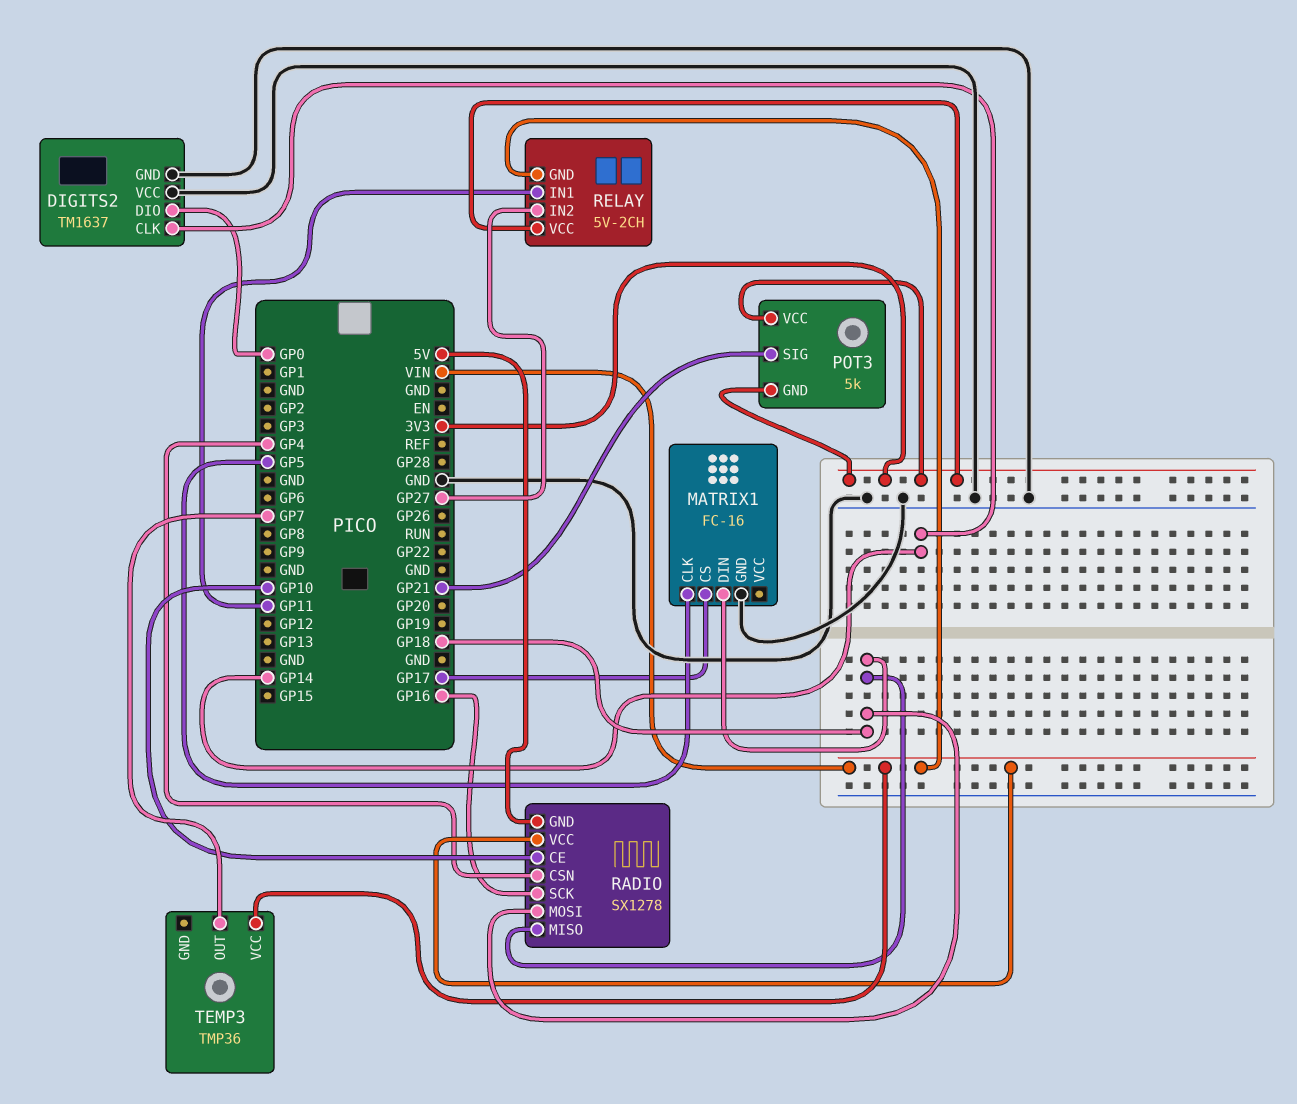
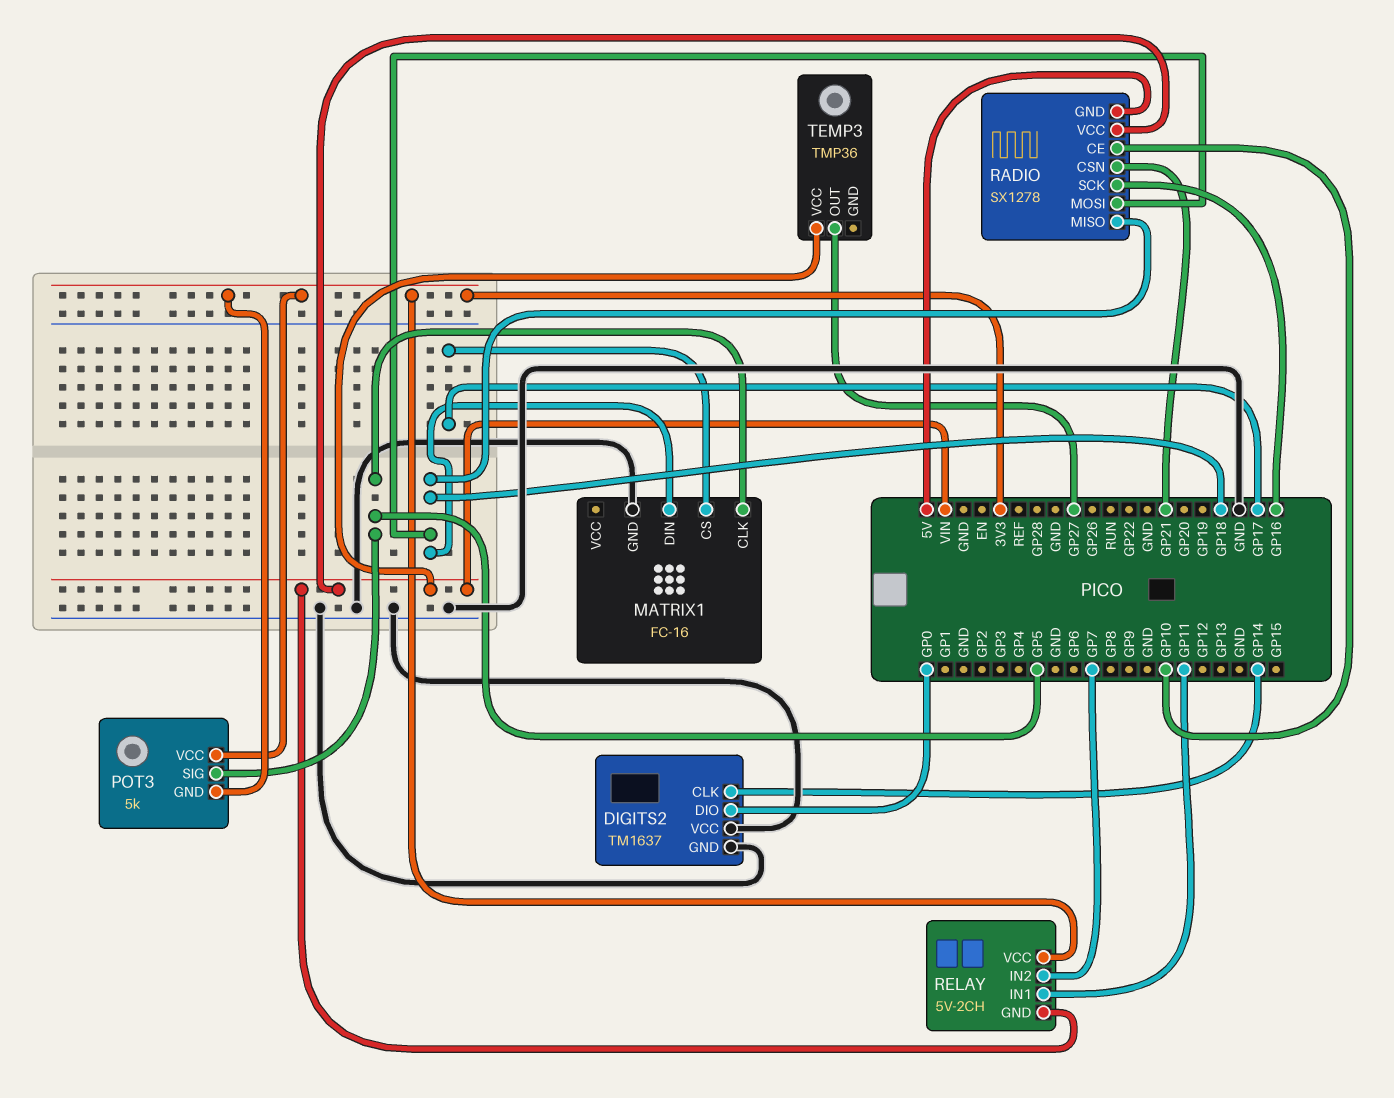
POT3 pin SIG: GP21 -> GP5
RADIO pin CSN: GP4 -> GP21
RELAY pin IN2: GP27 -> GP7
TEMP3 pin OUT: GP7 -> GP27

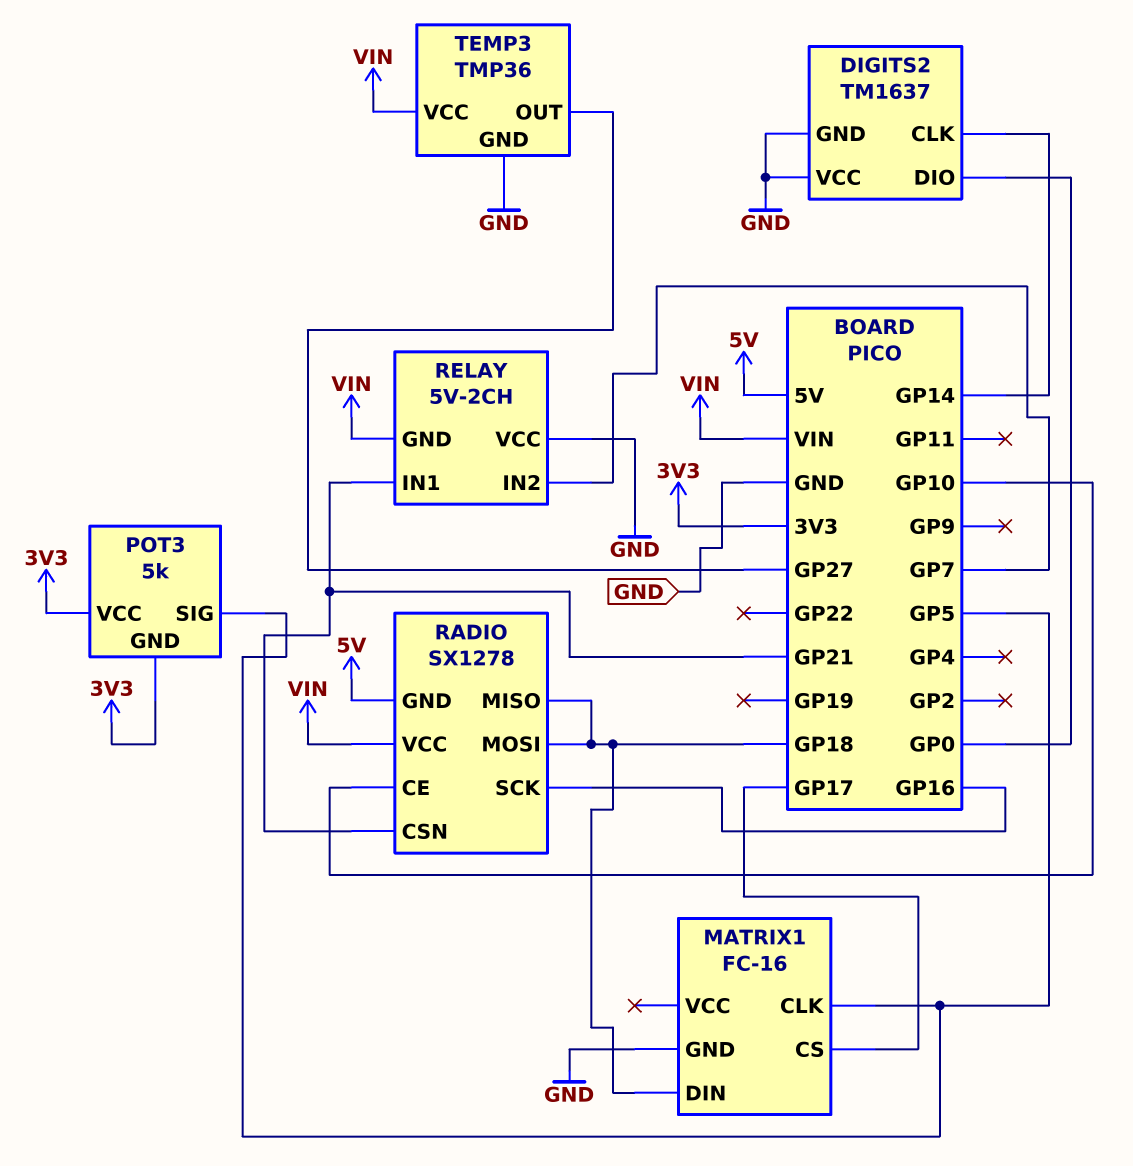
RELAY pin IN1: GP11 -> GP21
RELAY pin VCC: 3V3 -> GND
TEMP3 pin GND: none -> GND

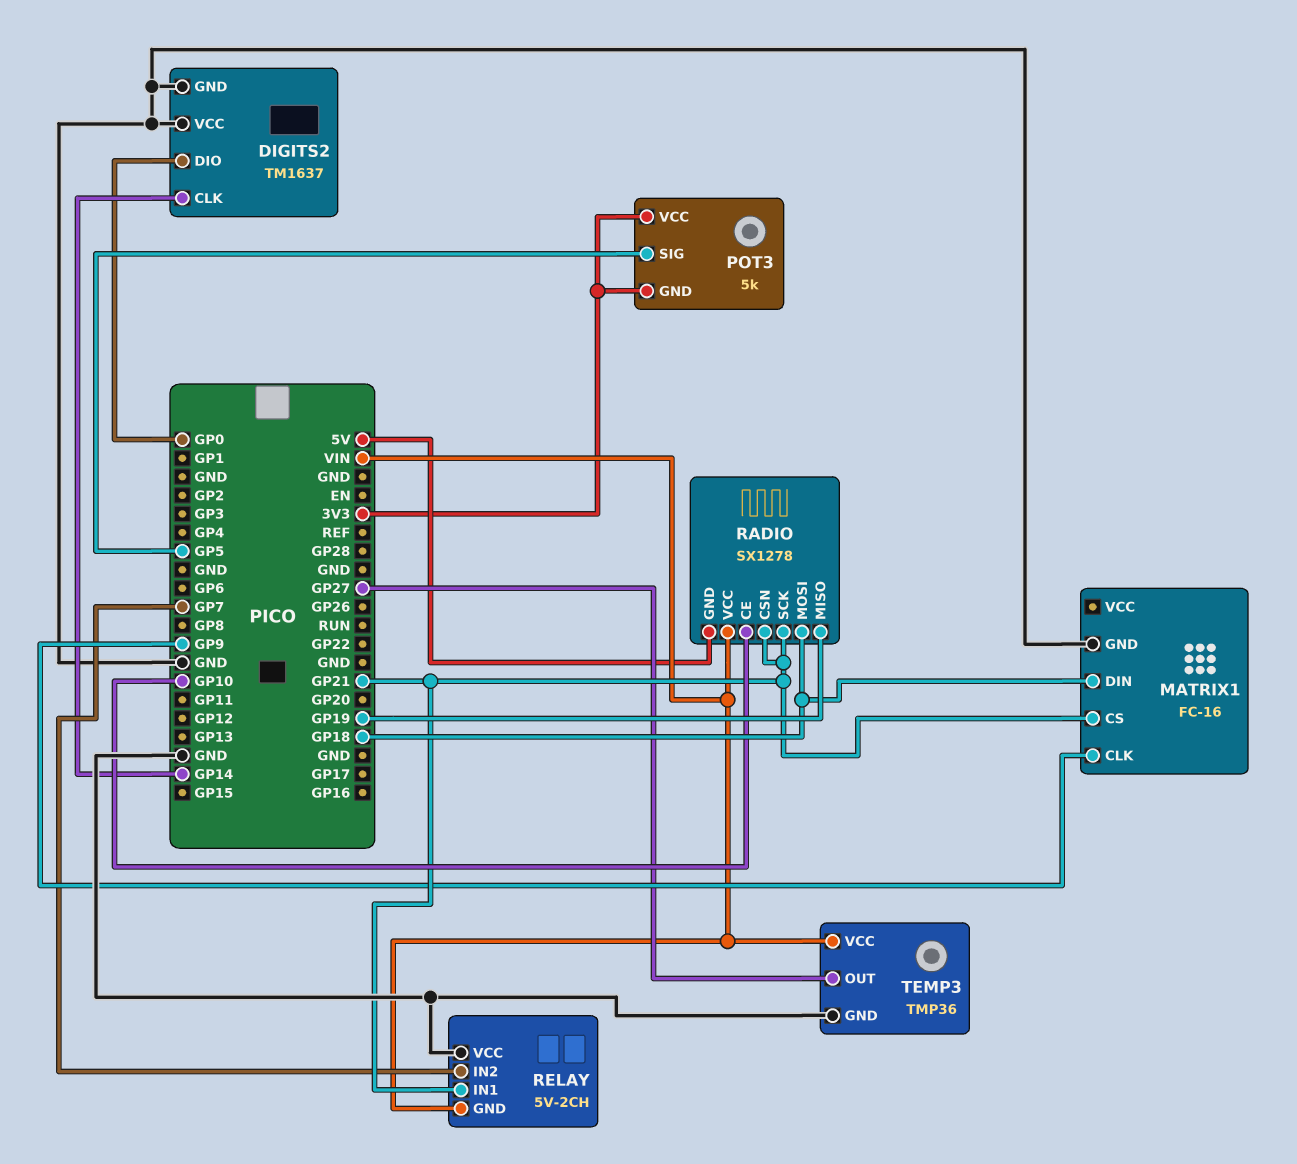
MATRIX1 pin CLK: GP5 -> GP9
MATRIX1 pin CS: GP17 -> GP21
RADIO pin MISO: GP18 -> GP19
RADIO pin SCK: GP16 -> GP21

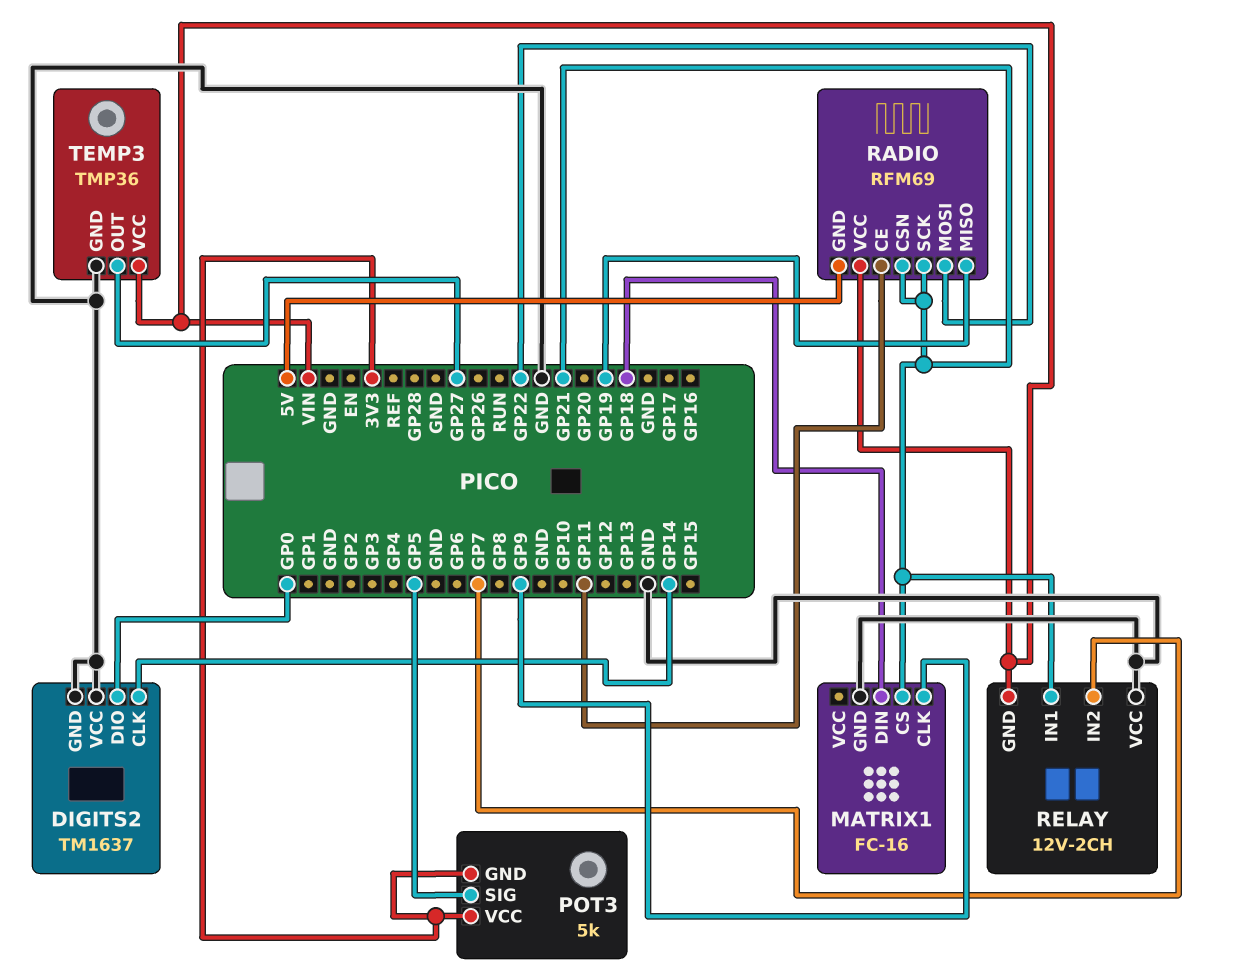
RADIO: SX1278 -> RFM69
RADIO pin CE: GP10 -> GP11
RADIO pin MOSI: GP18 -> GP22
RELAY: 5V-2CH -> 12V-2CH

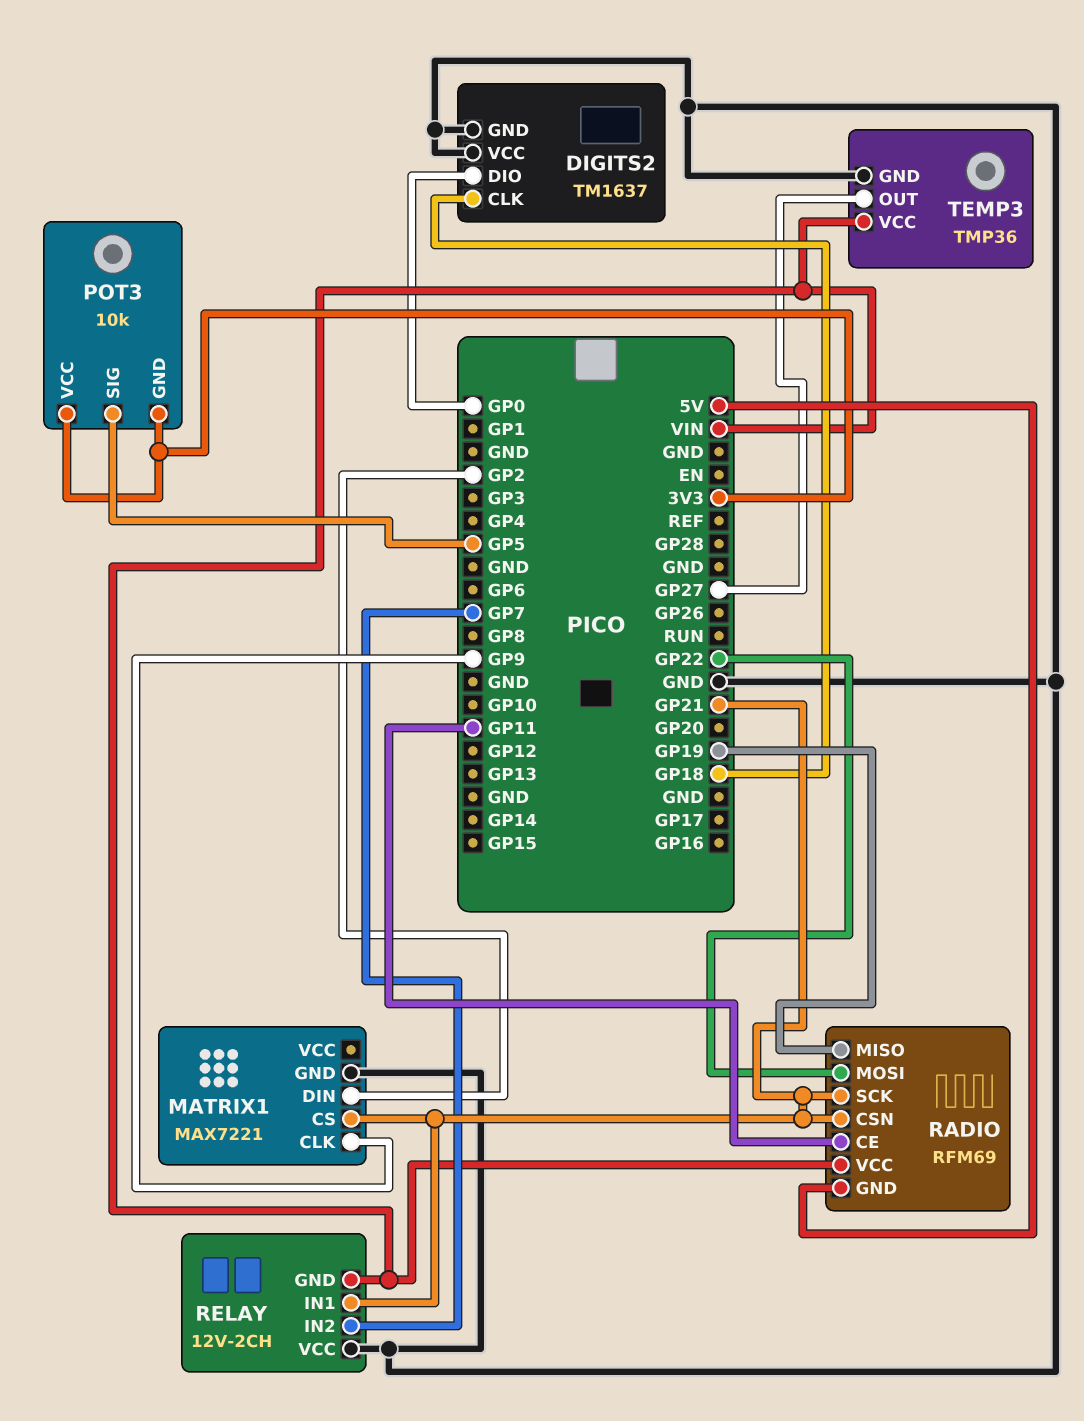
DIGITS2 pin CLK: GP14 -> GP18
MATRIX1: FC-16 -> MAX7221
MATRIX1 pin DIN: GP18 -> GP2
POT3: 5k -> 10k

